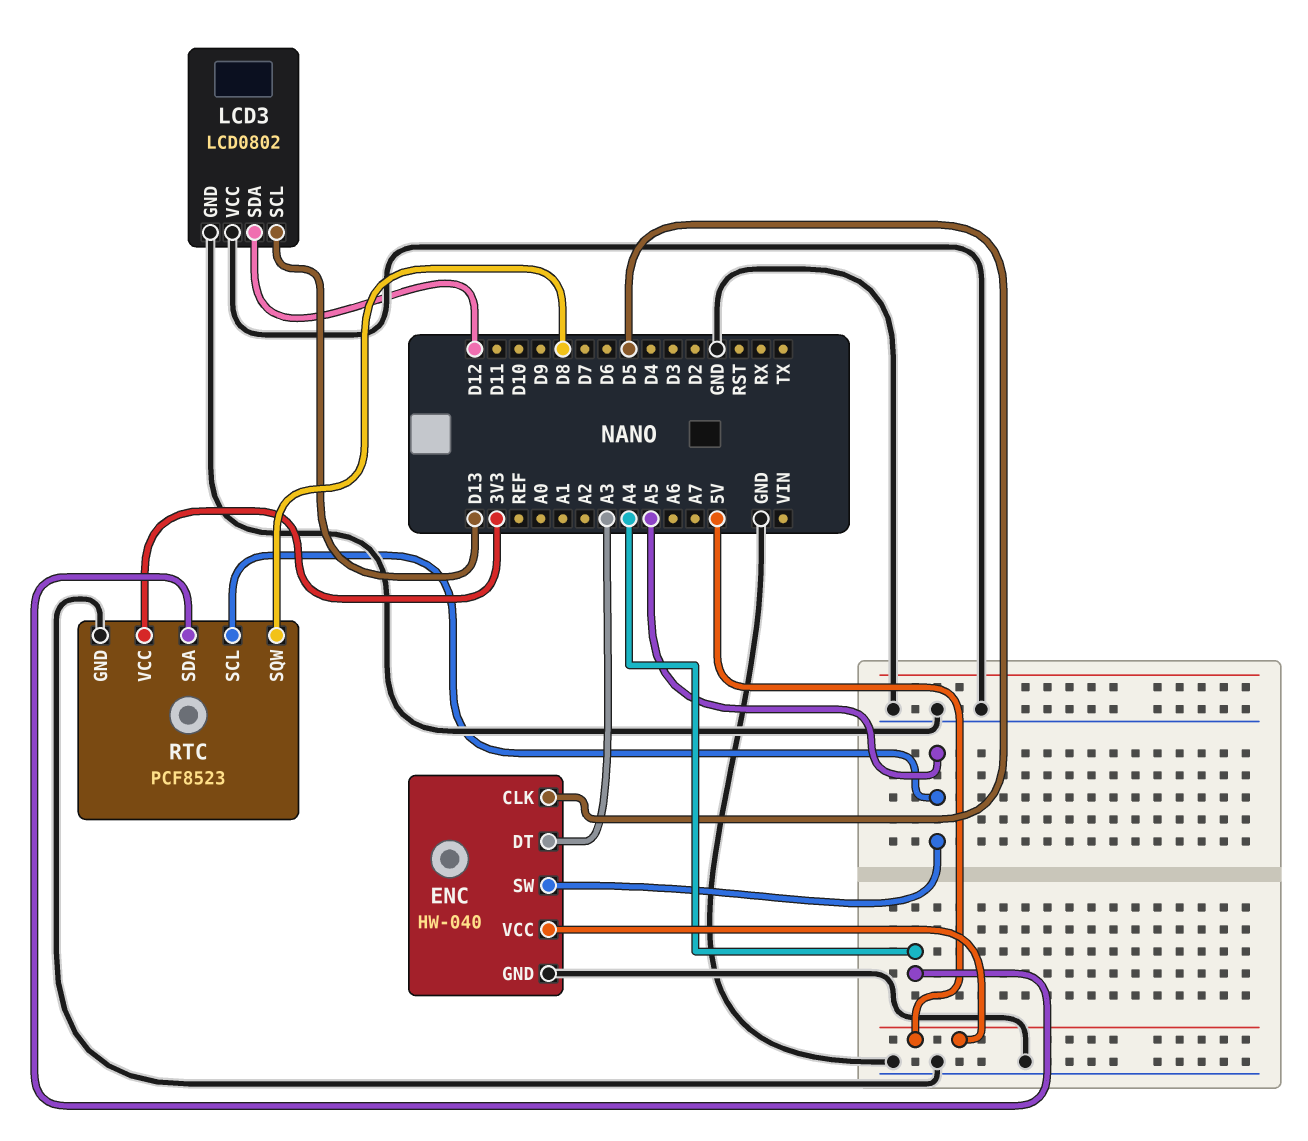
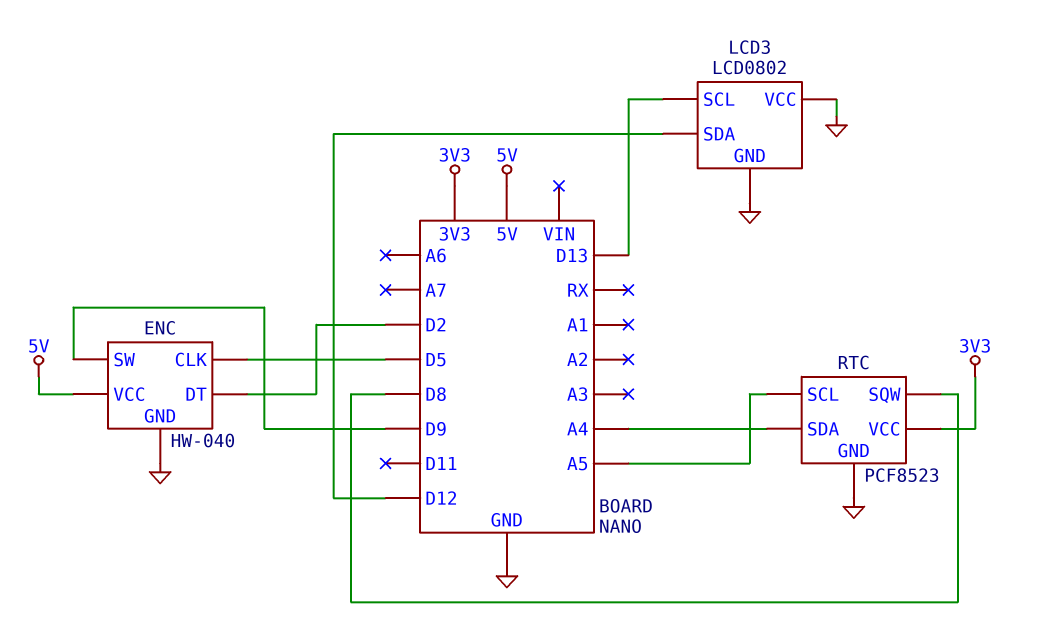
ENC pin DT: A3 -> D2
ENC pin SW: A5 -> D9

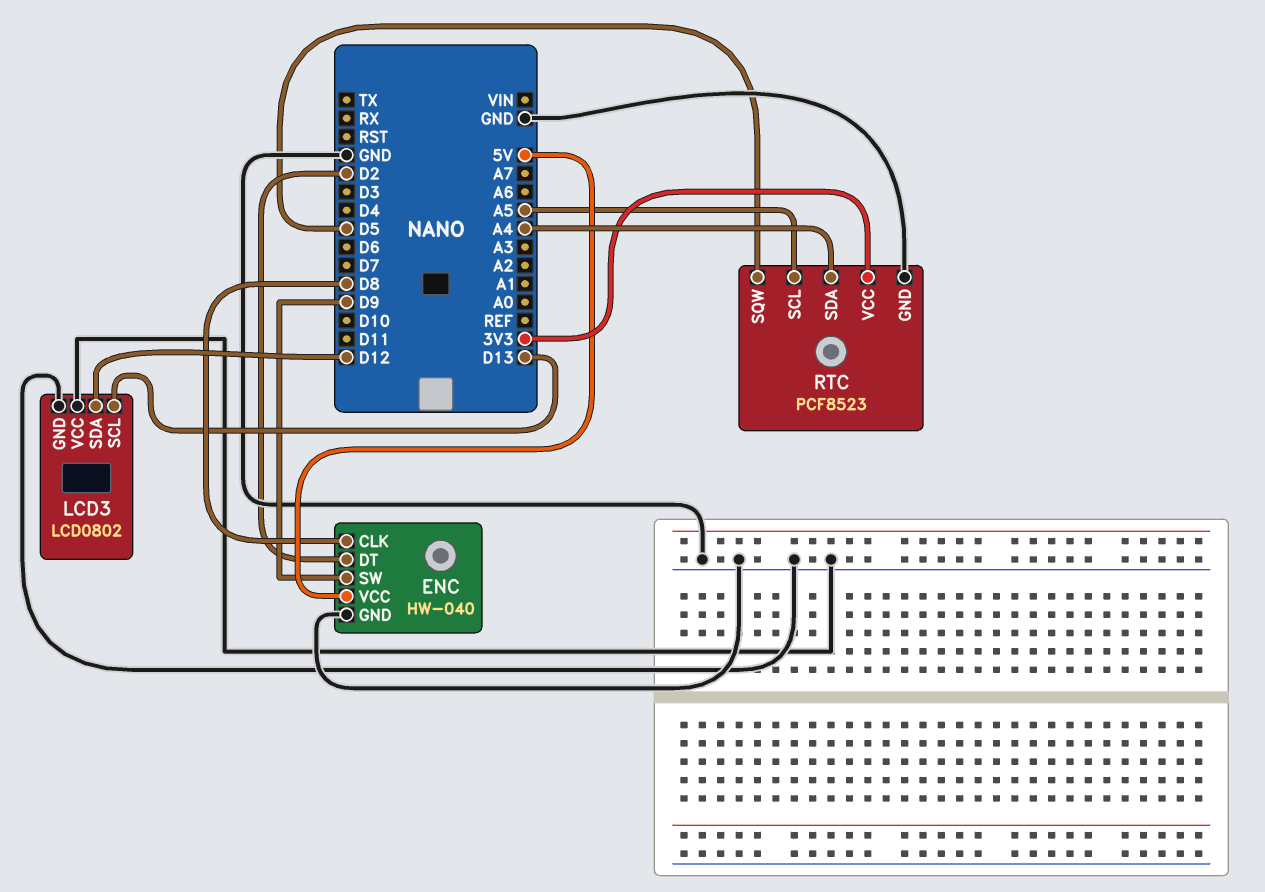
ENC pin CLK: D5 -> D8
RTC pin SQW: D8 -> D5

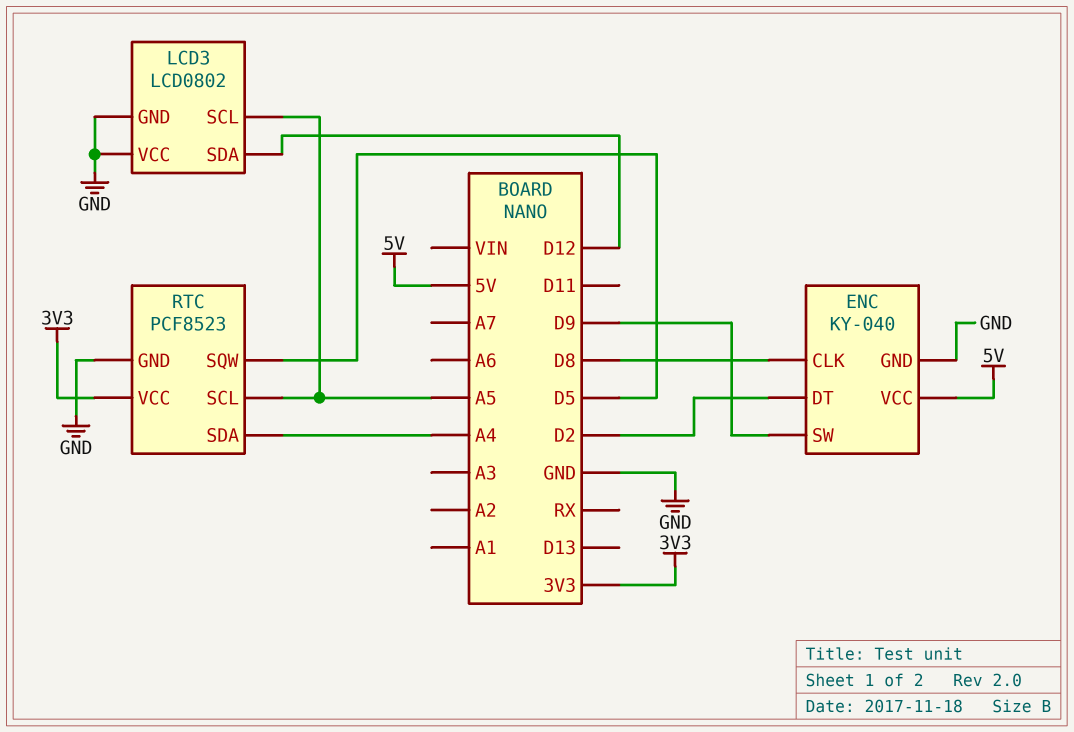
ENC: HW-040 -> KY-040
LCD3 pin SCL: D13 -> A5

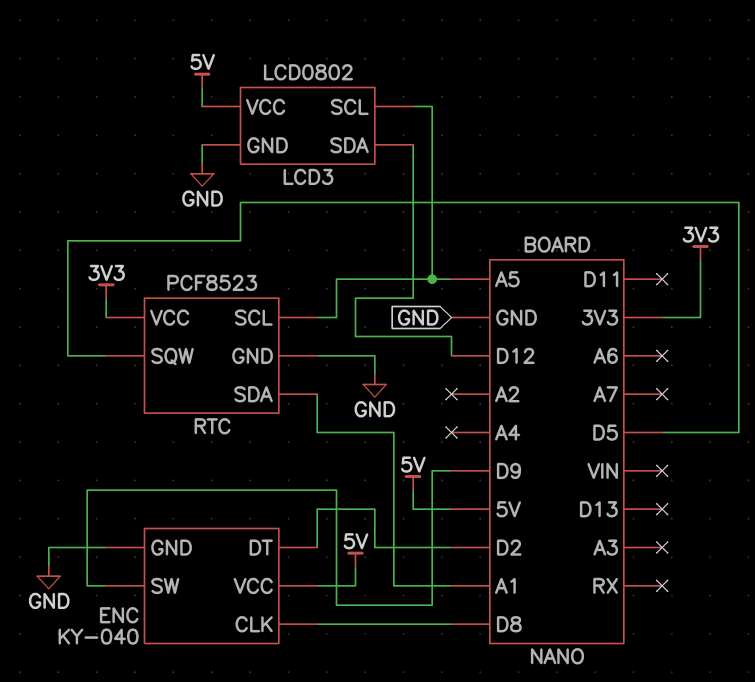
LCD3 pin VCC: GND -> 5V
RTC pin SDA: A4 -> A1

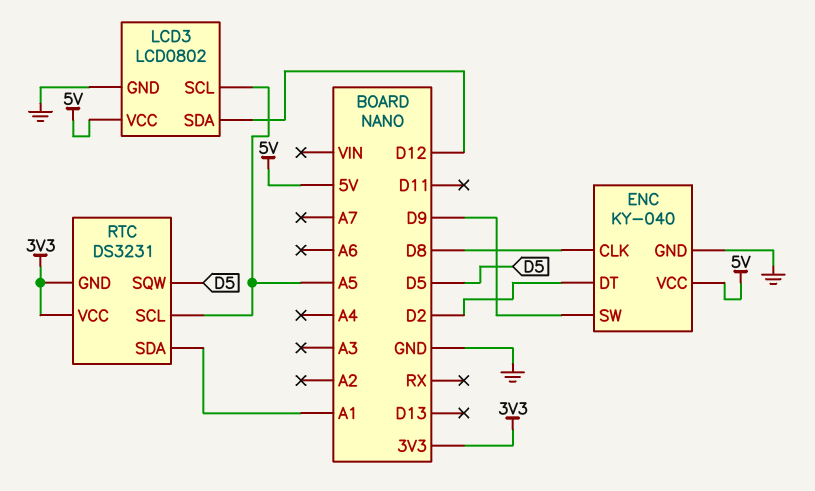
RTC: PCF8523 -> DS3231
RTC pin GND: GND -> 3V3

